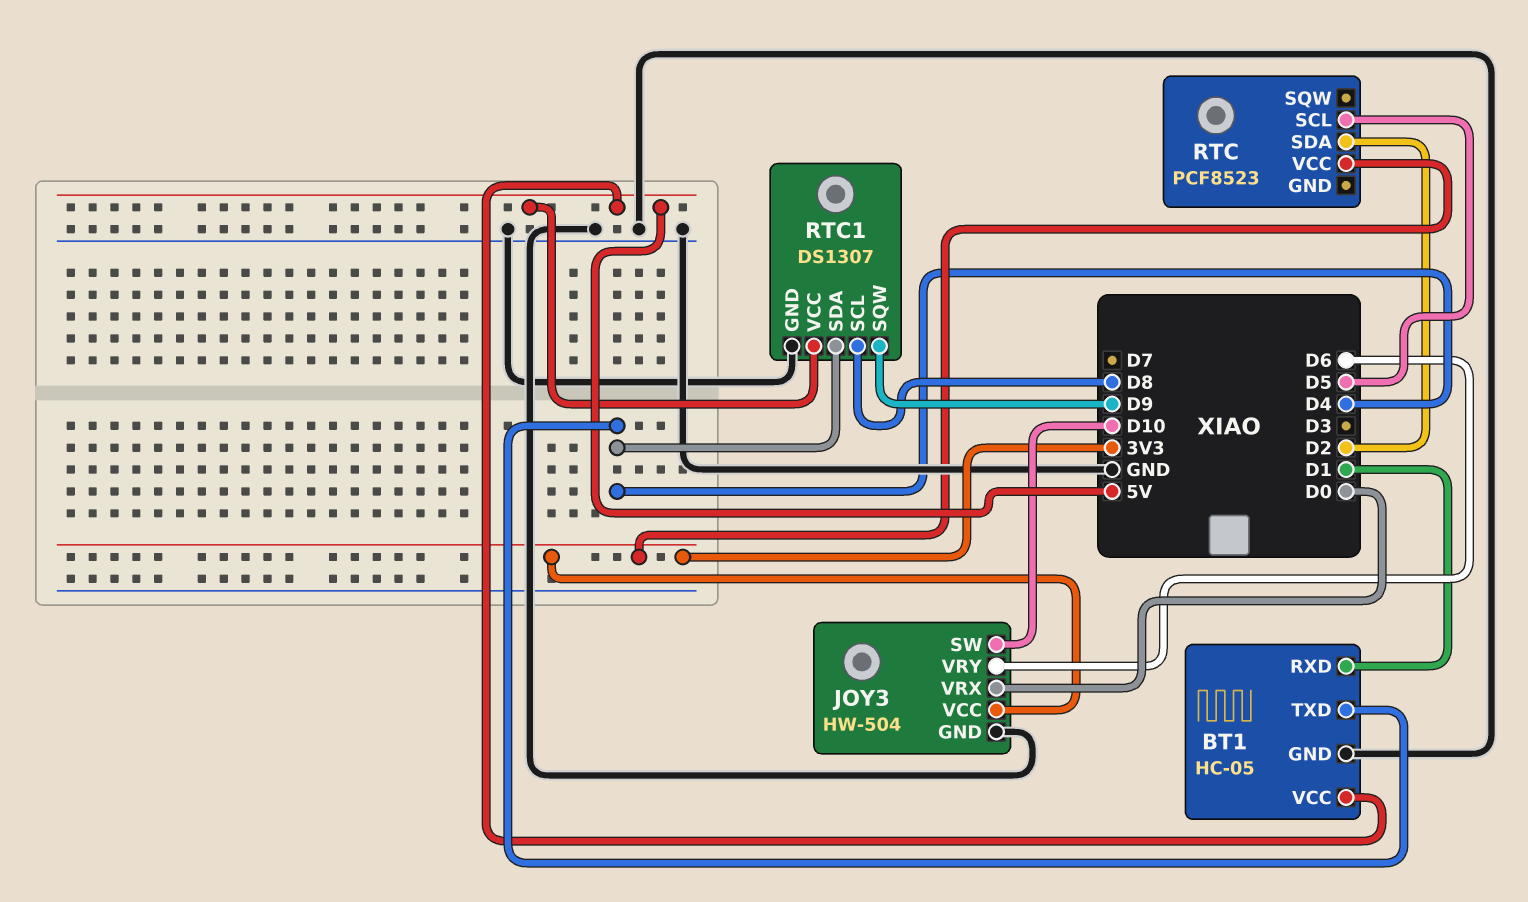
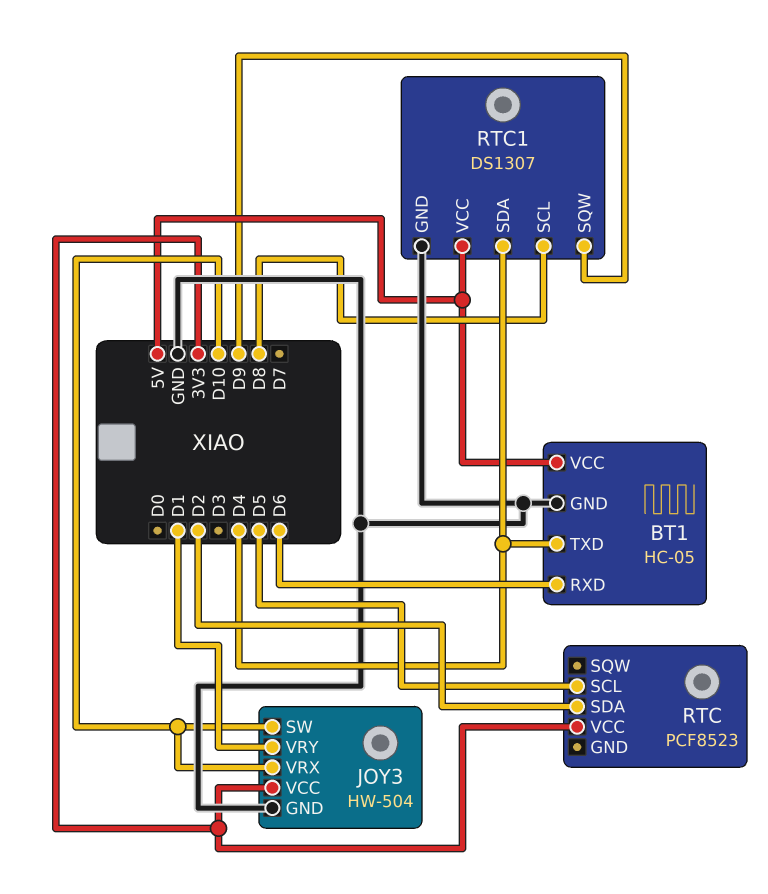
BT1 pin RXD: D1 -> D6
JOY3 pin VRX: D0 -> D10
JOY3 pin VRY: D6 -> D1

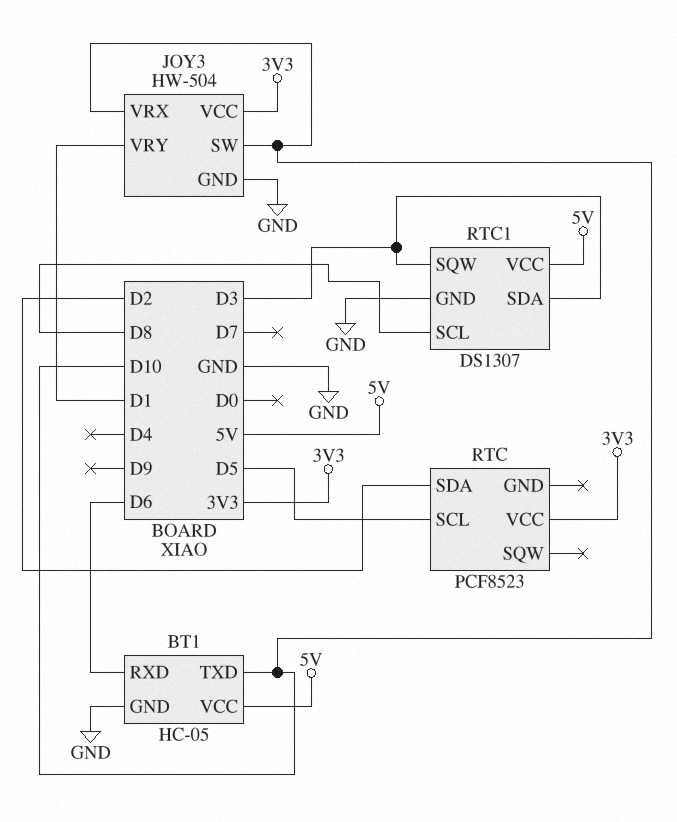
BT1 pin TXD: D4 -> D10
RTC1 pin SDA: D4 -> D3
RTC1 pin SQW: D9 -> D3

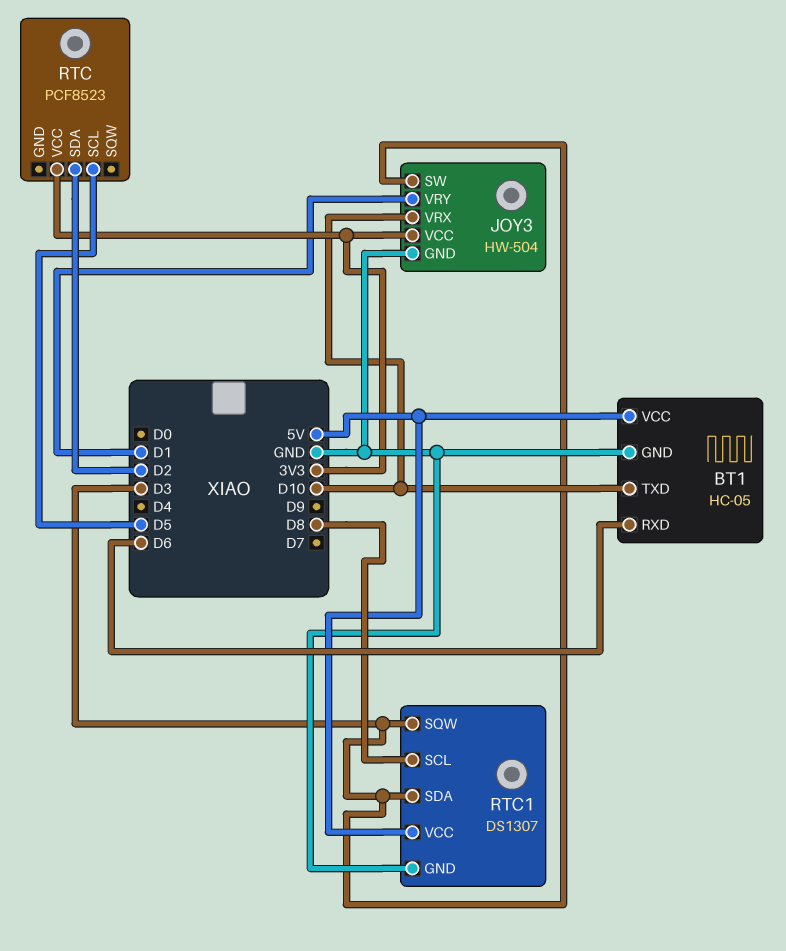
JOY3 pin SW: D10 -> D3

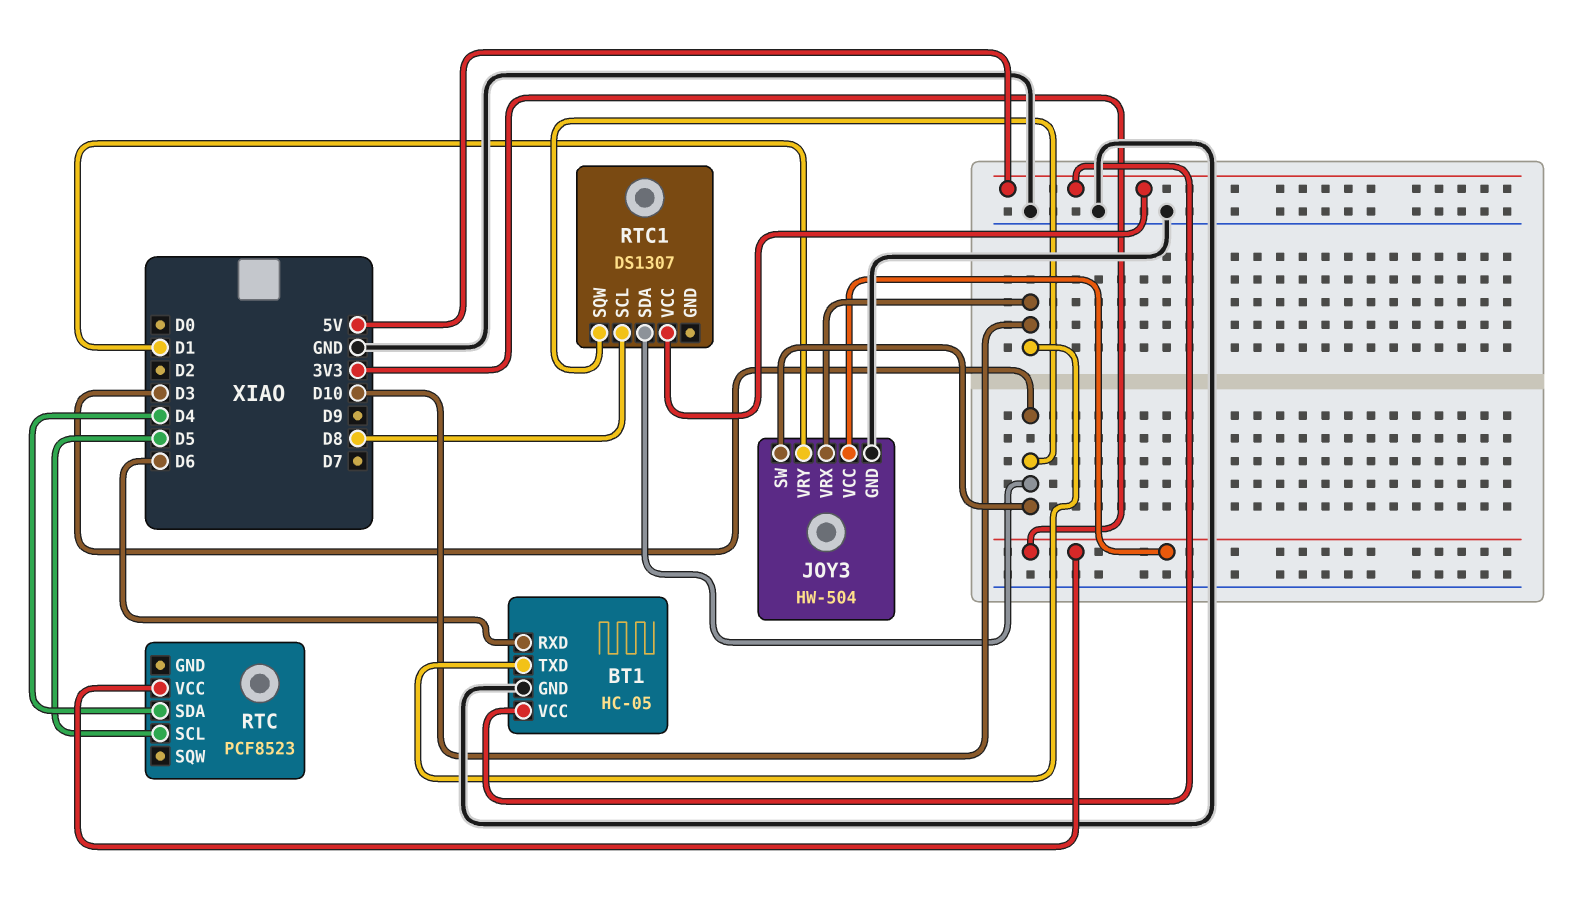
RTC pin SDA: D2 -> D4
RTC1 pin GND: GND -> none

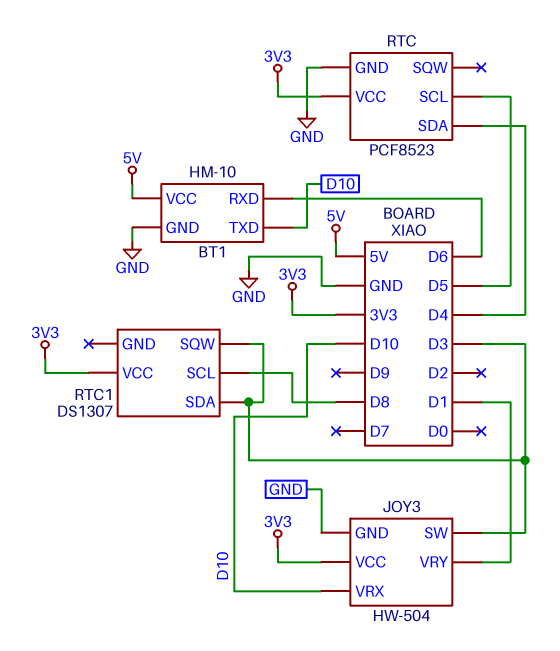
BT1: HC-05 -> HM-10
RTC pin GND: none -> GND
RTC1 pin VCC: 5V -> 3V3

